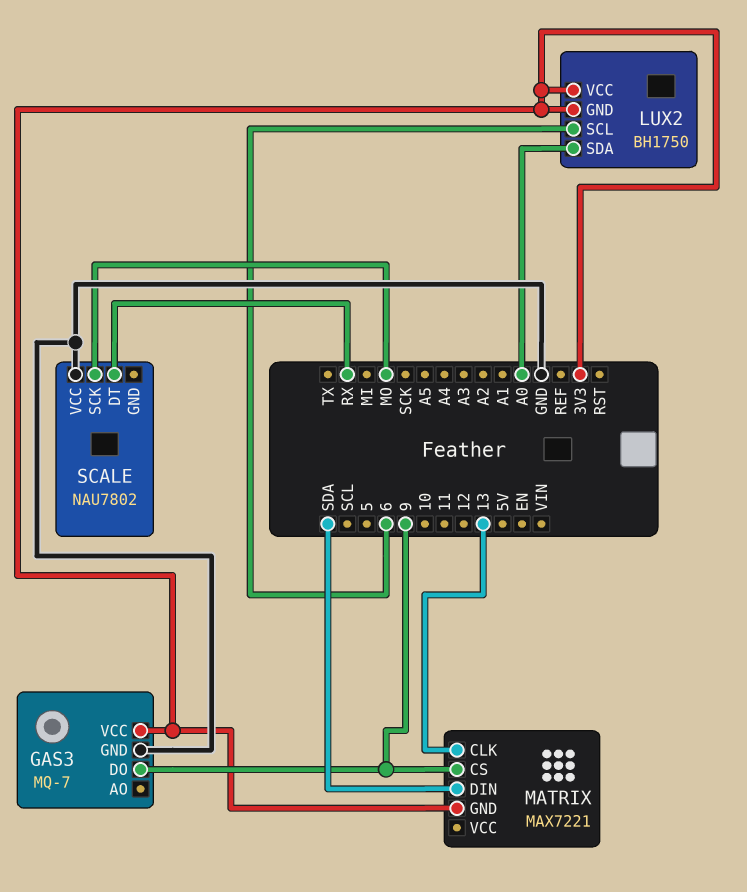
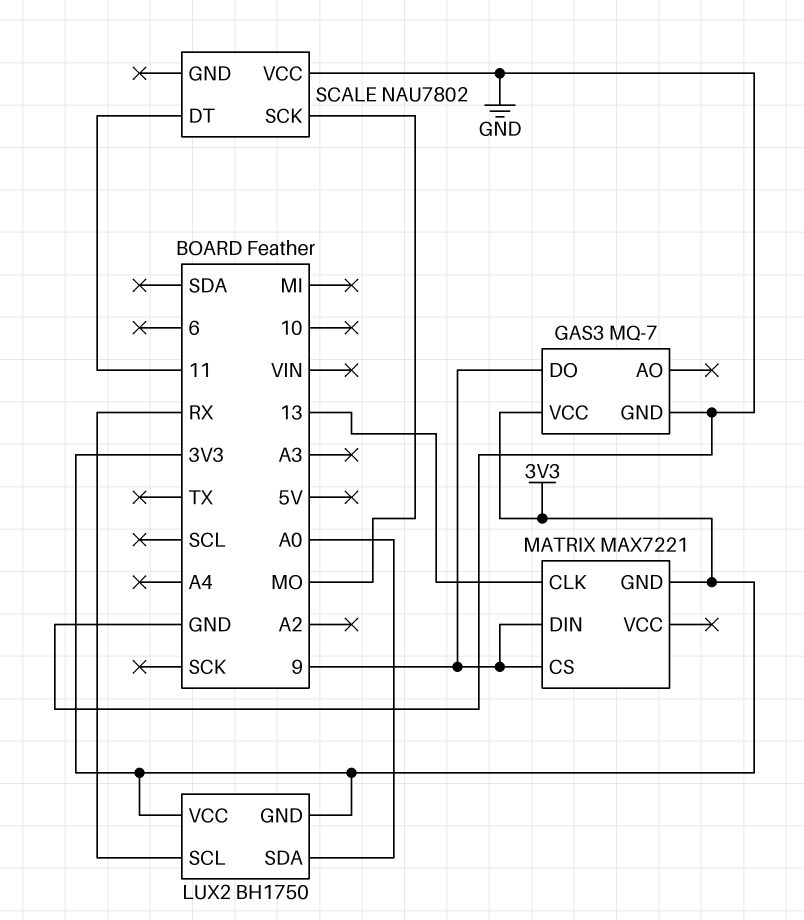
LUX2 pin SCL: 6 -> RX
MATRIX pin DIN: SDA -> 9
SCALE pin DT: RX -> 11

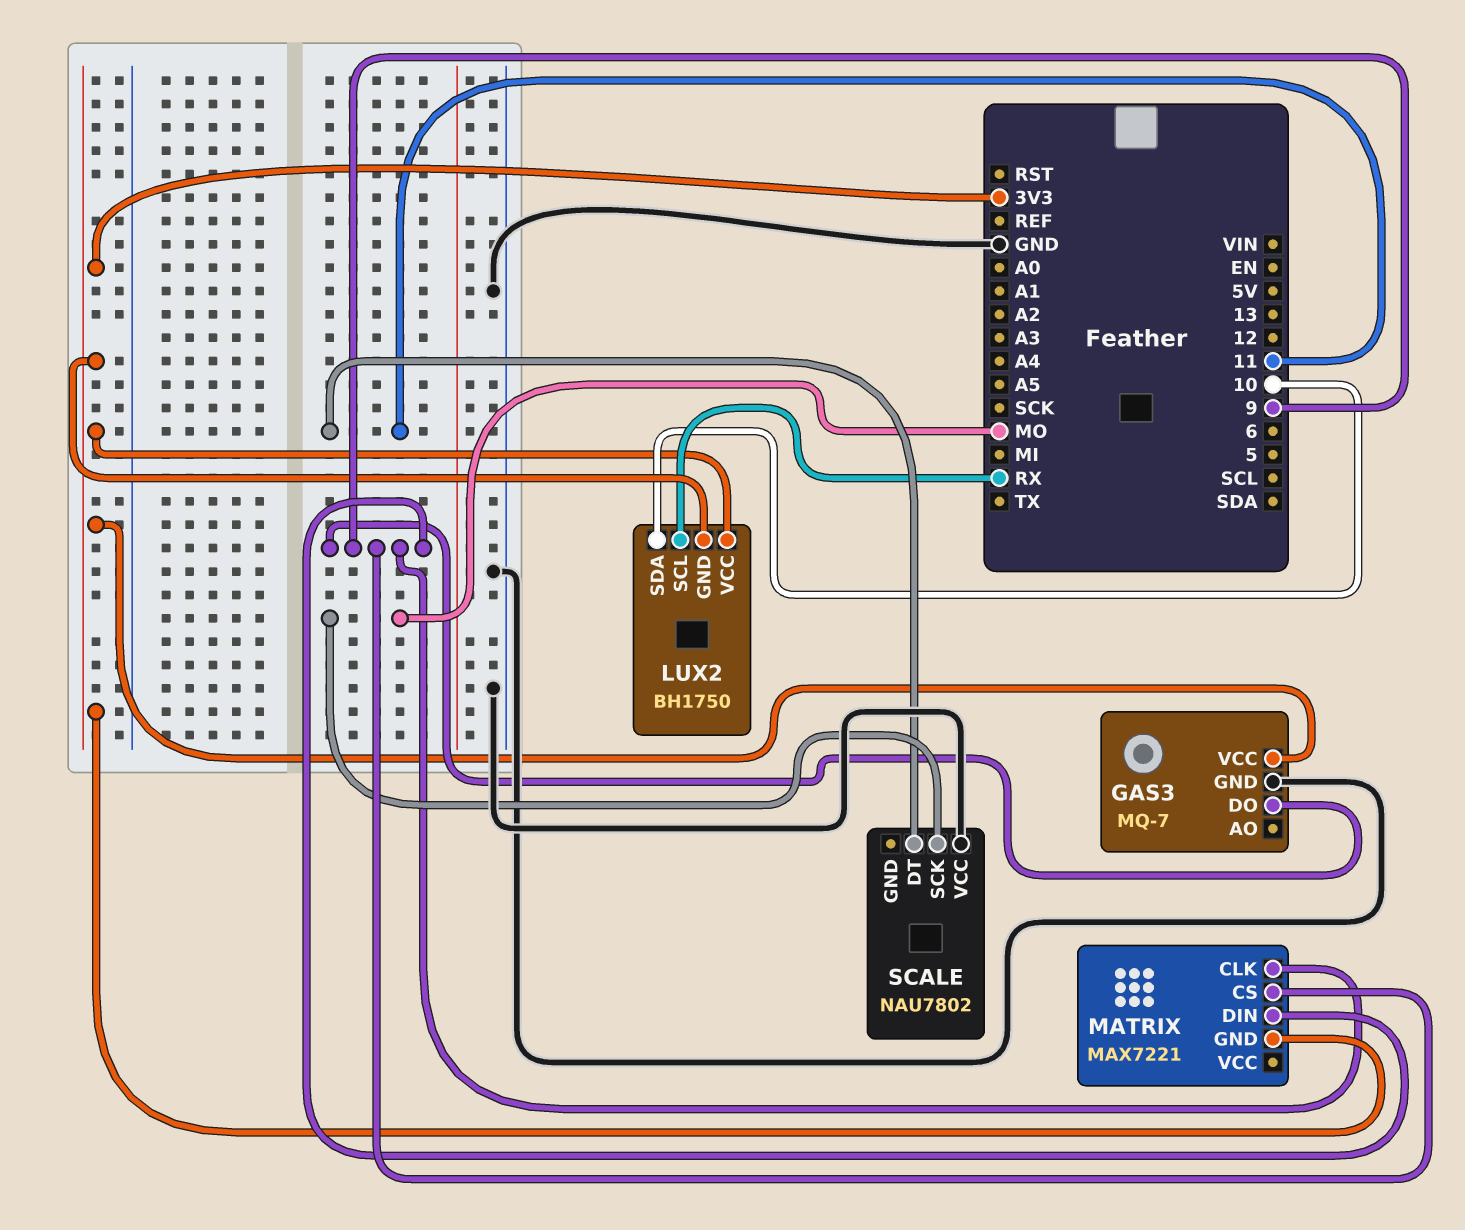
LUX2 pin SDA: A0 -> 10
MATRIX pin CLK: 13 -> 9

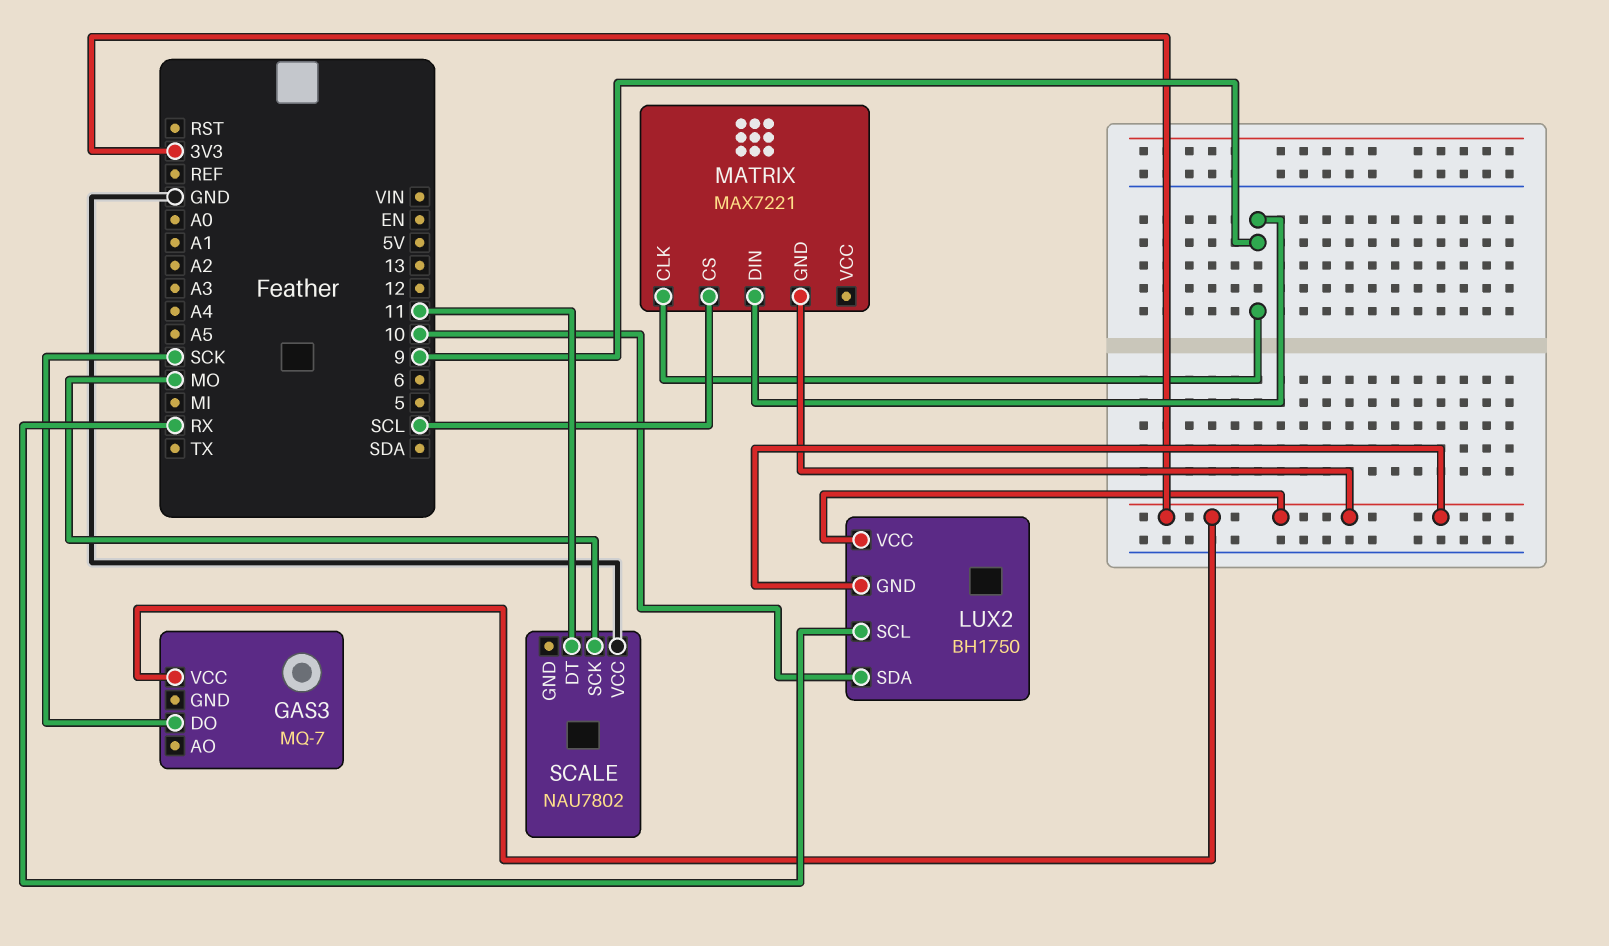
GAS3 pin DO: 9 -> SCK
GAS3 pin GND: GND -> none
MATRIX pin CS: 9 -> SCL

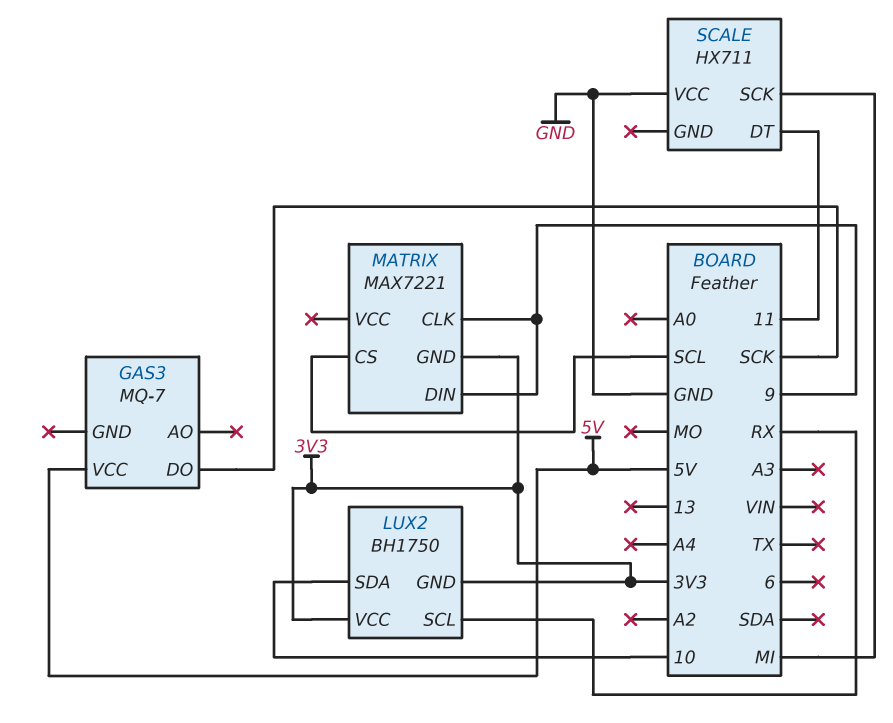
GAS3 pin VCC: 3V3 -> 5V
SCALE: NAU7802 -> HX711
SCALE pin SCK: MO -> MI

